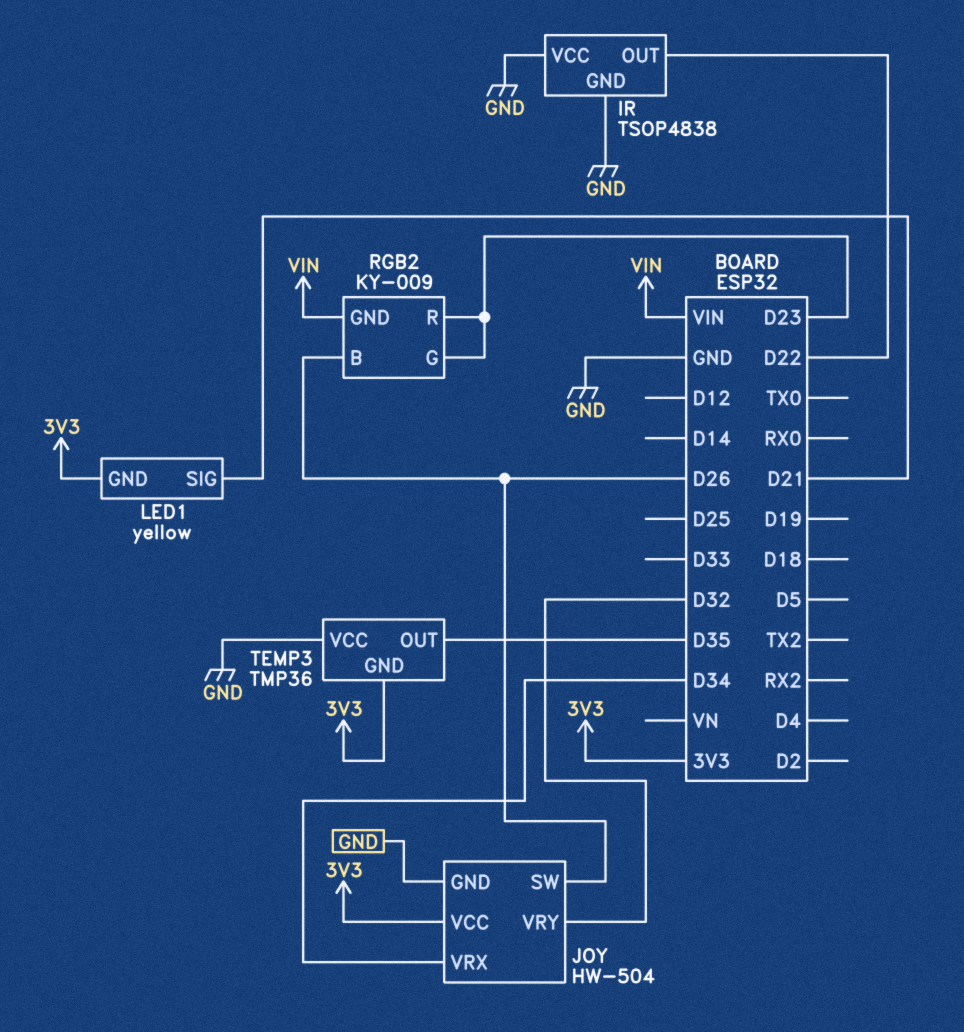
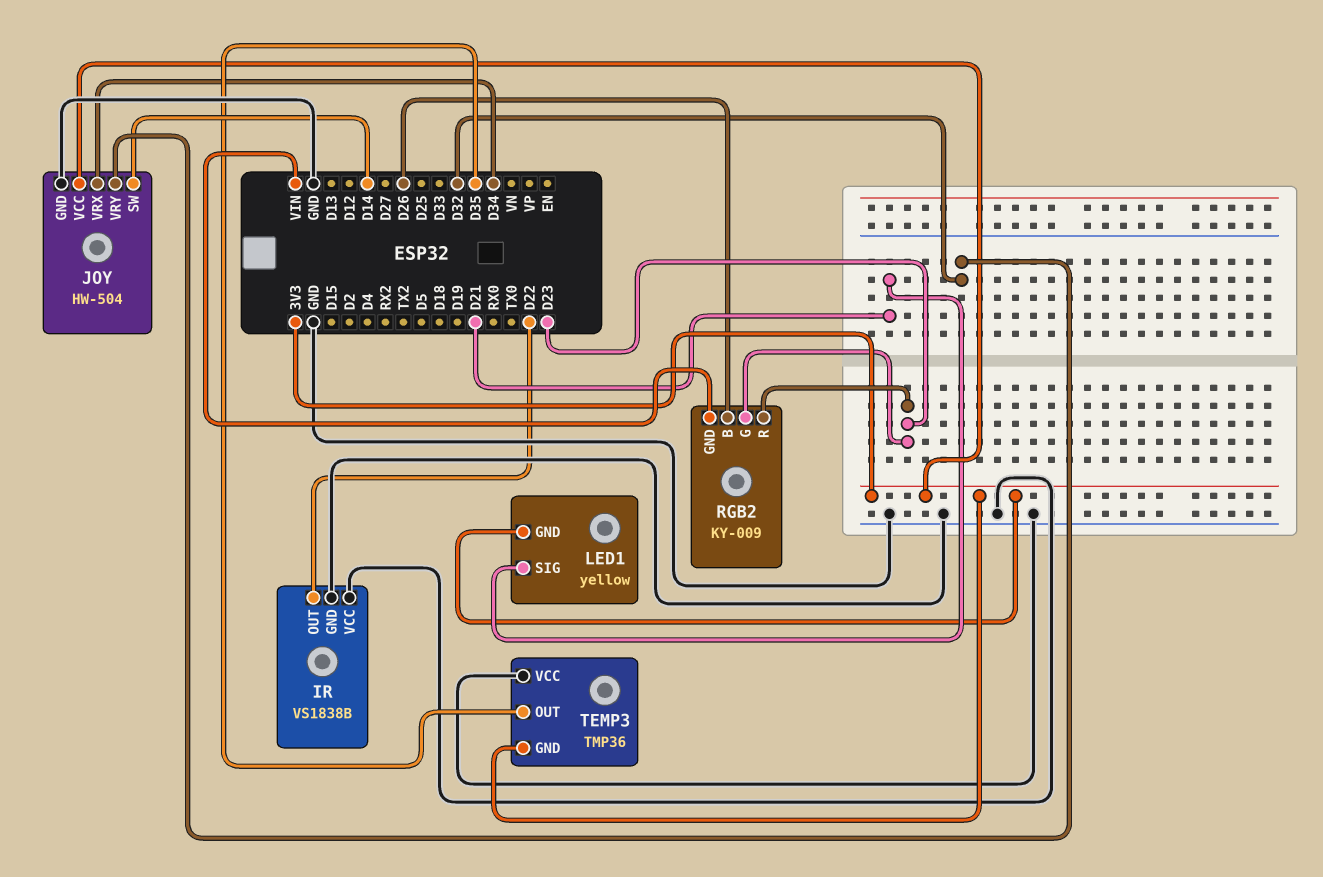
IR: TSOP4838 -> VS1838B
JOY pin SW: D26 -> D14

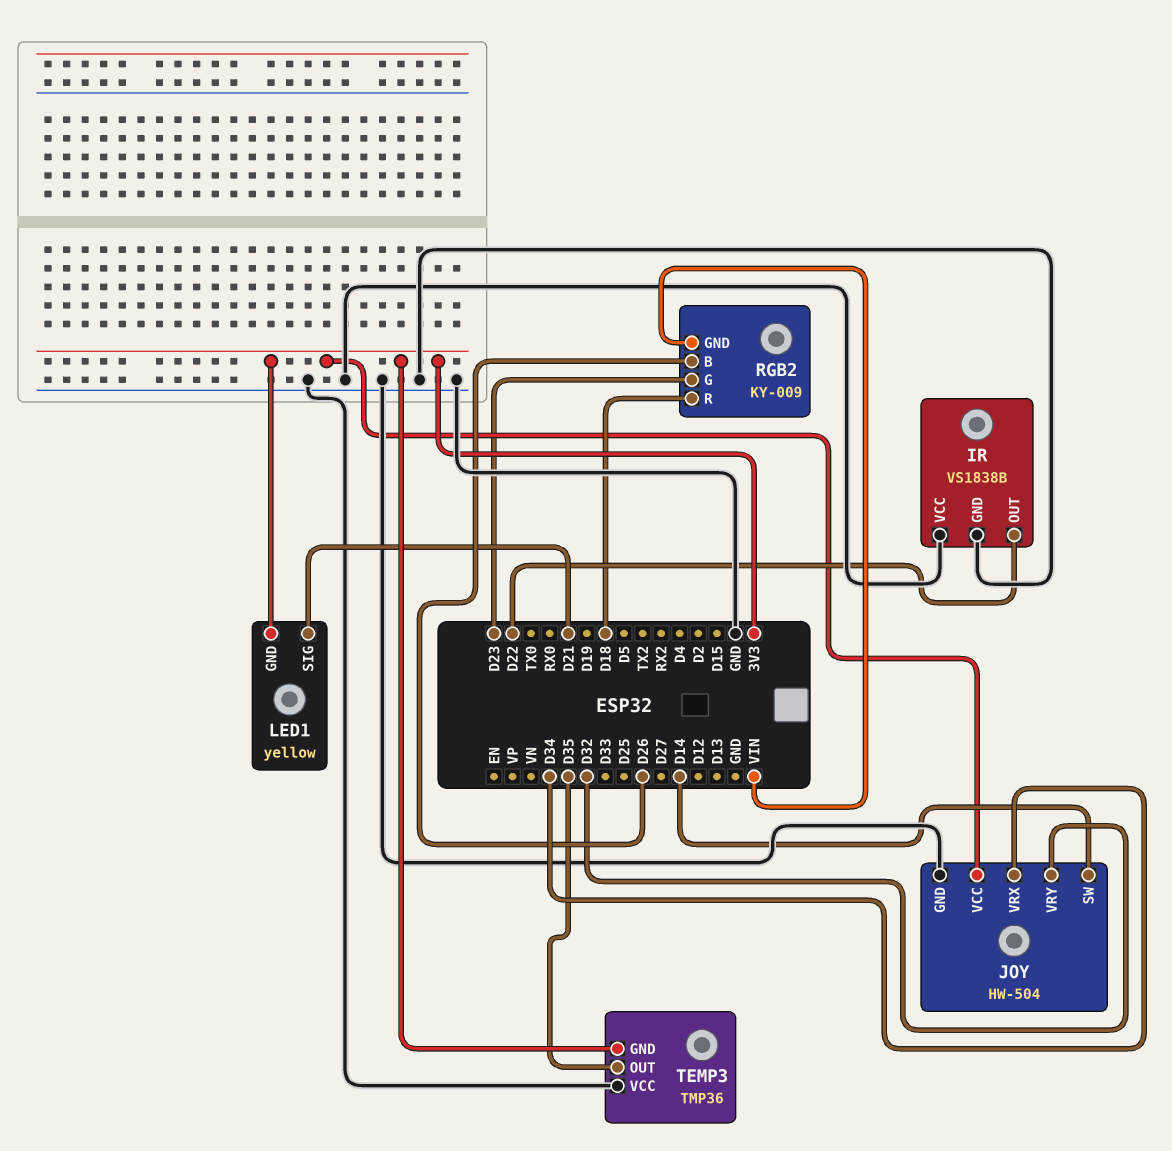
RGB2 pin R: D23 -> D18

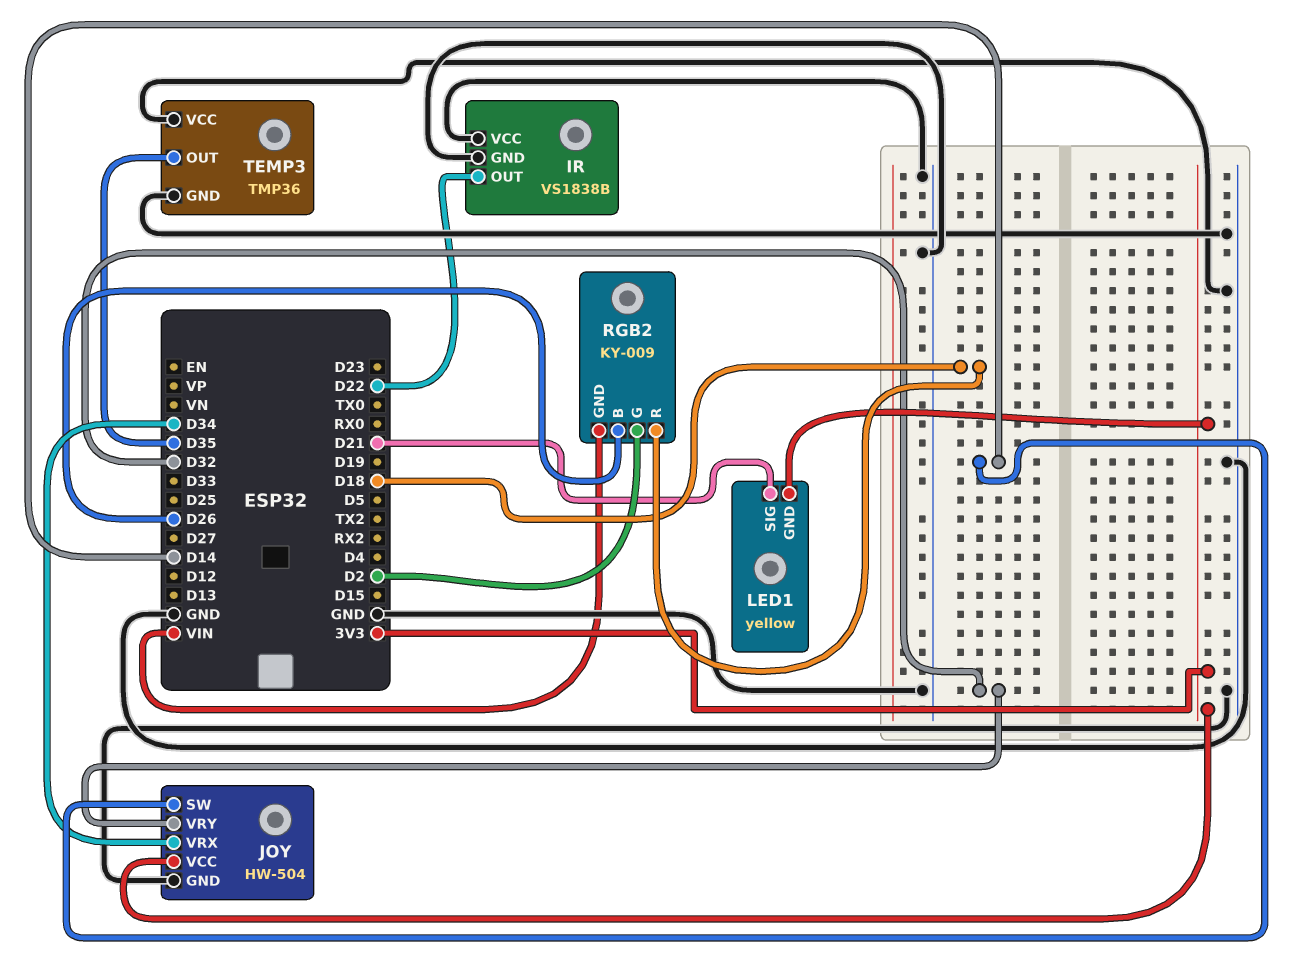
RGB2 pin G: D23 -> D2
TEMP3 pin GND: 3V3 -> GND

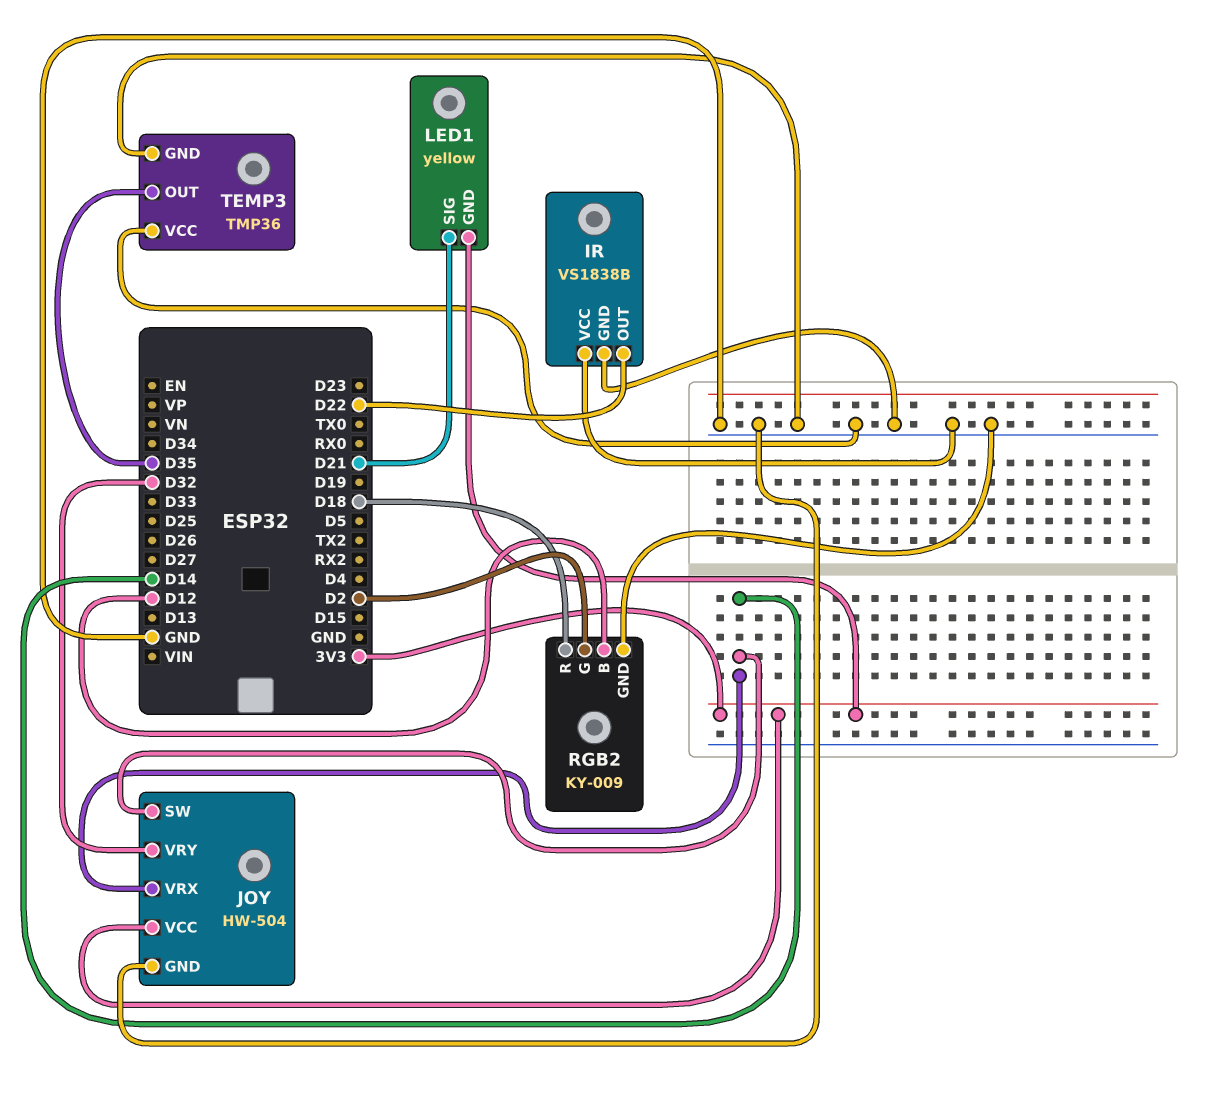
JOY pin VRX: D34 -> D14
RGB2 pin B: D26 -> D12
RGB2 pin GND: VIN -> GND

